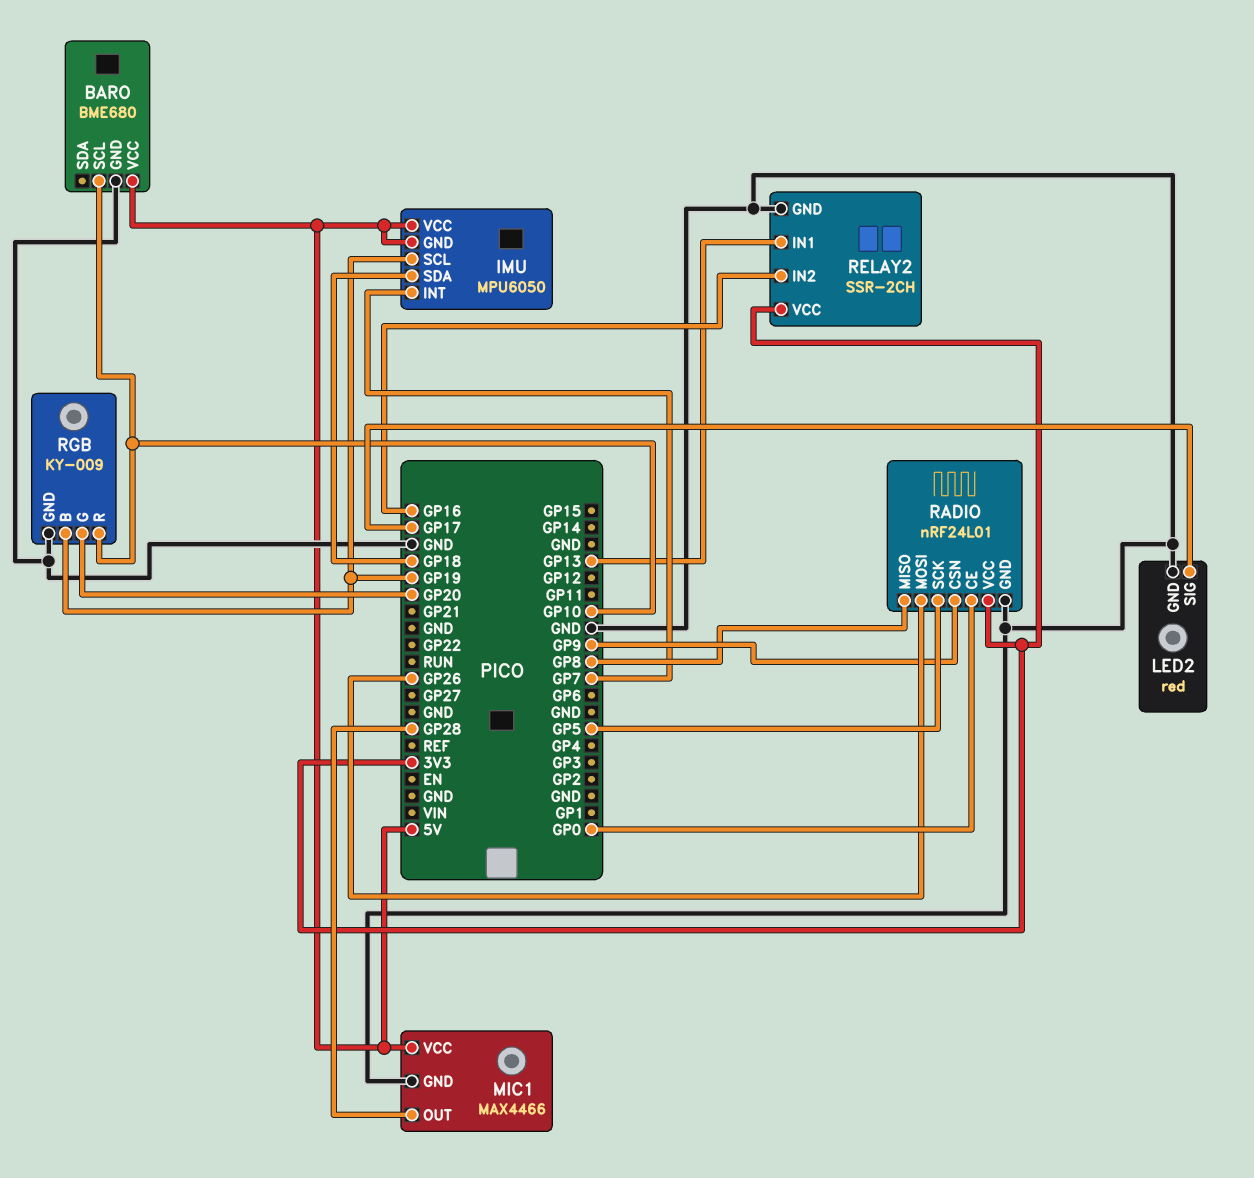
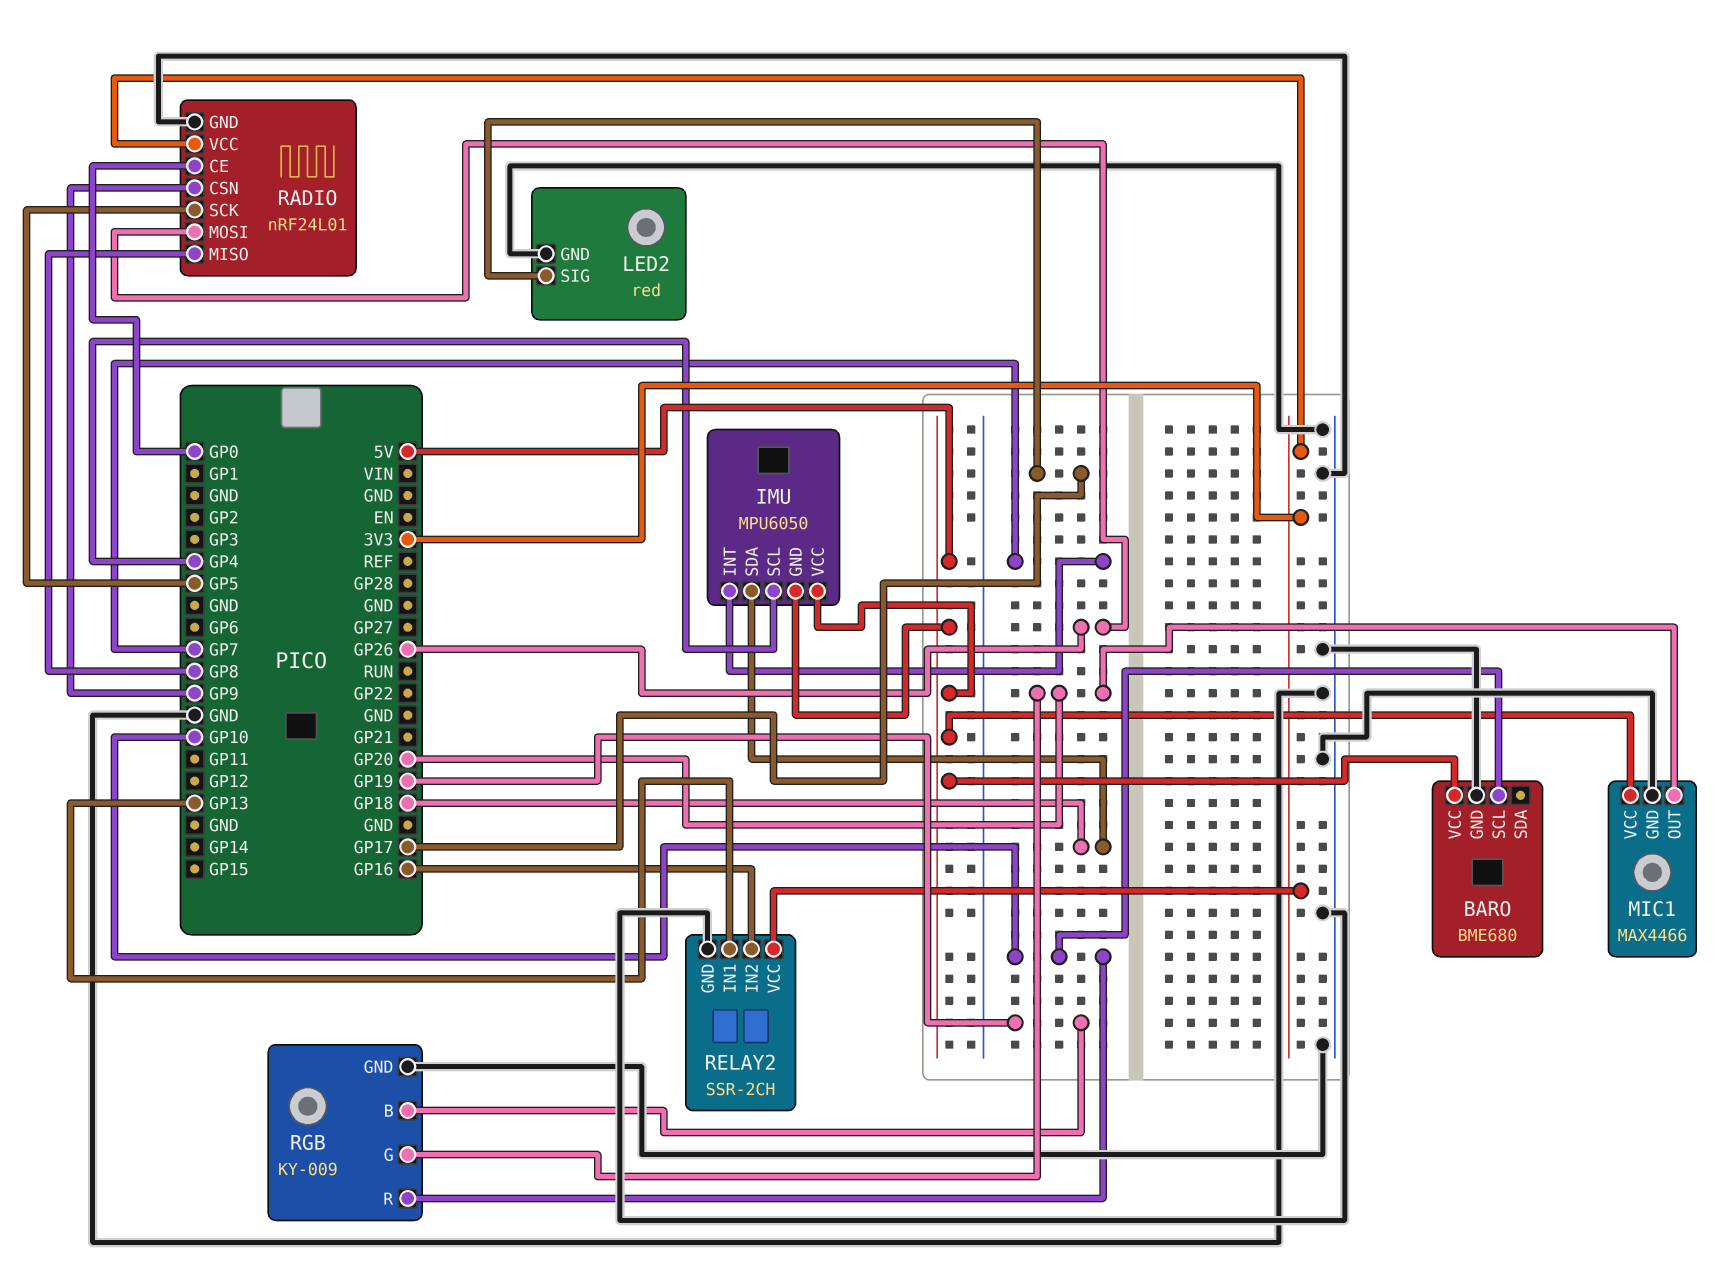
IMU pin SCL: GP19 -> GP4
MIC1 pin OUT: GP28 -> GP20

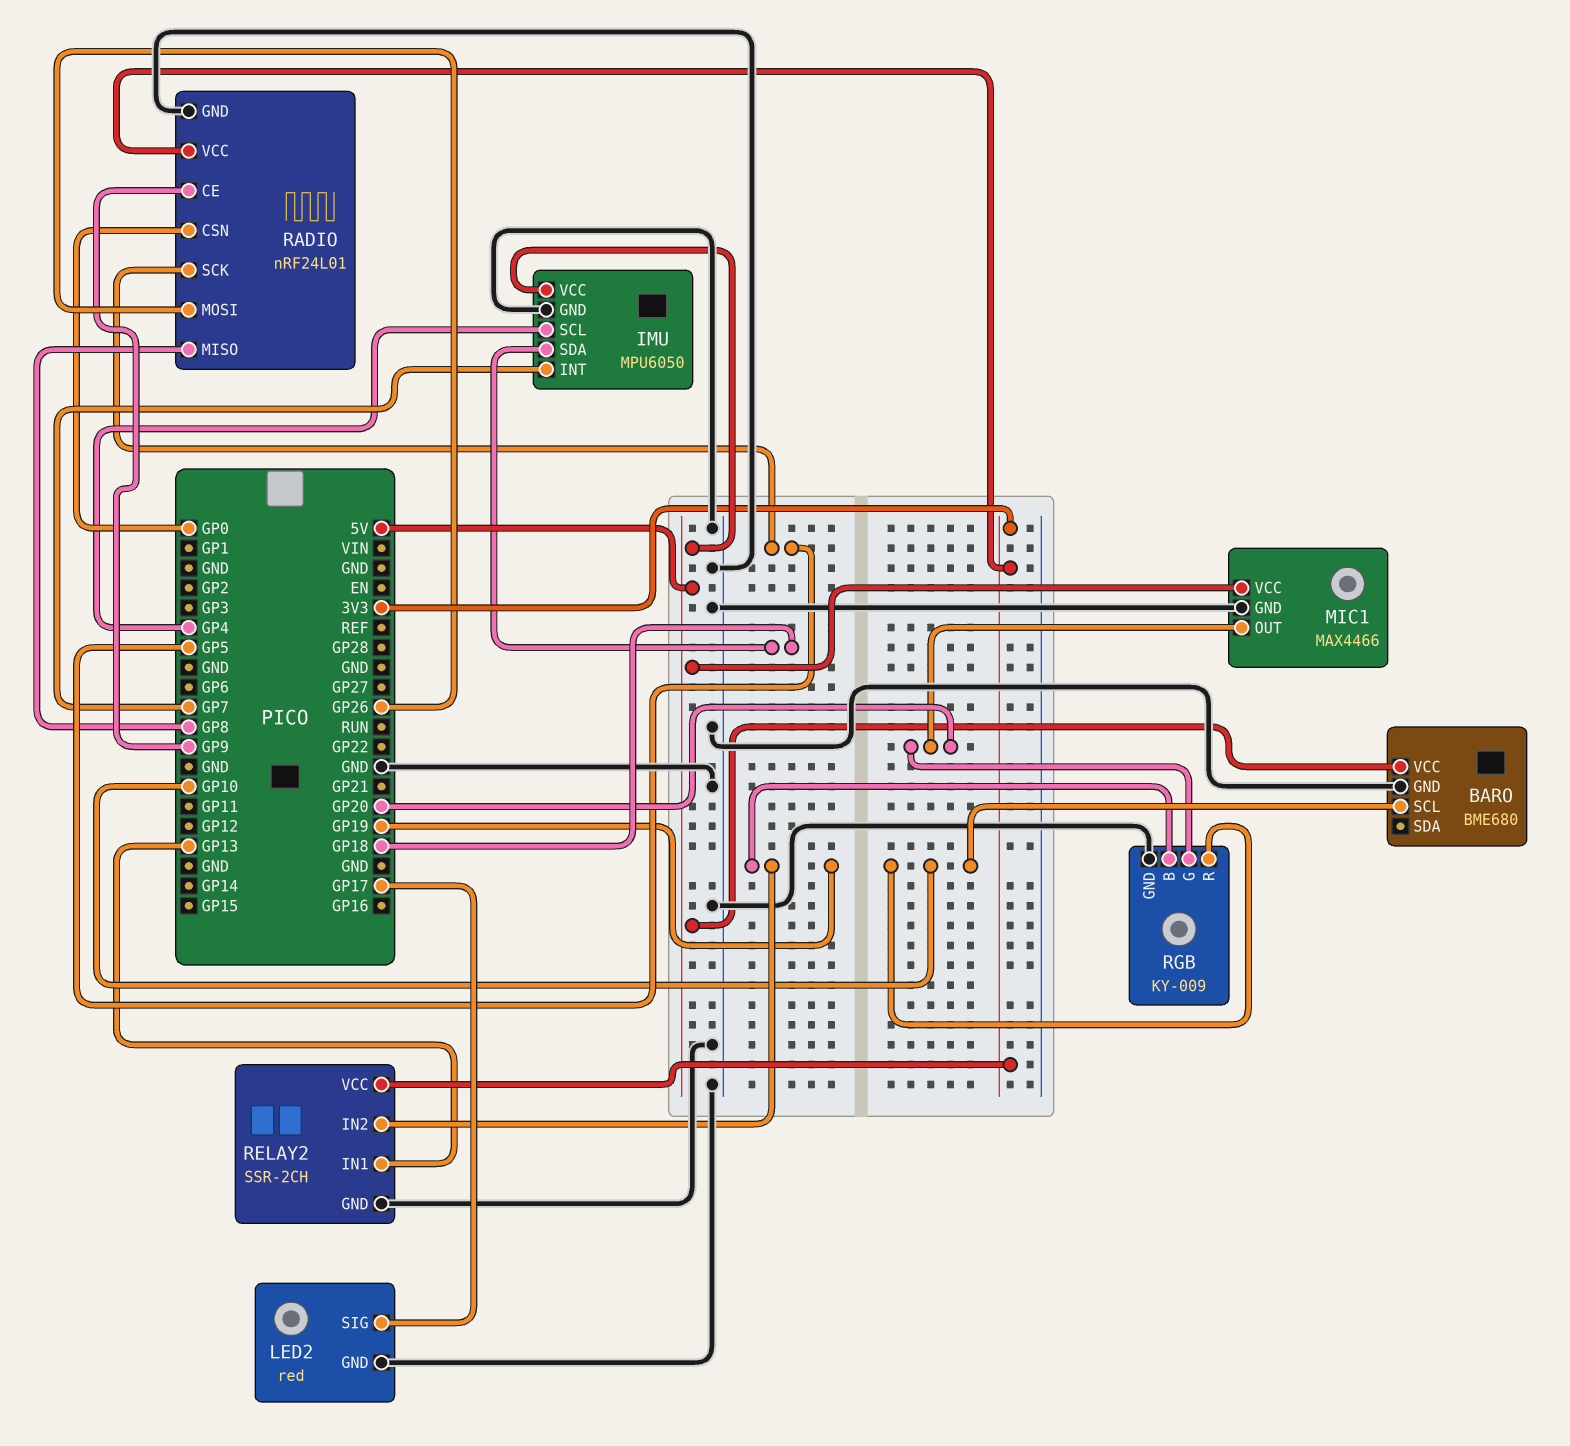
IMU pin GND: 5V -> GND
RADIO pin CE: GP0 -> GP9
RADIO pin CSN: GP9 -> GP0
RELAY2 pin IN2: GP16 -> GP19

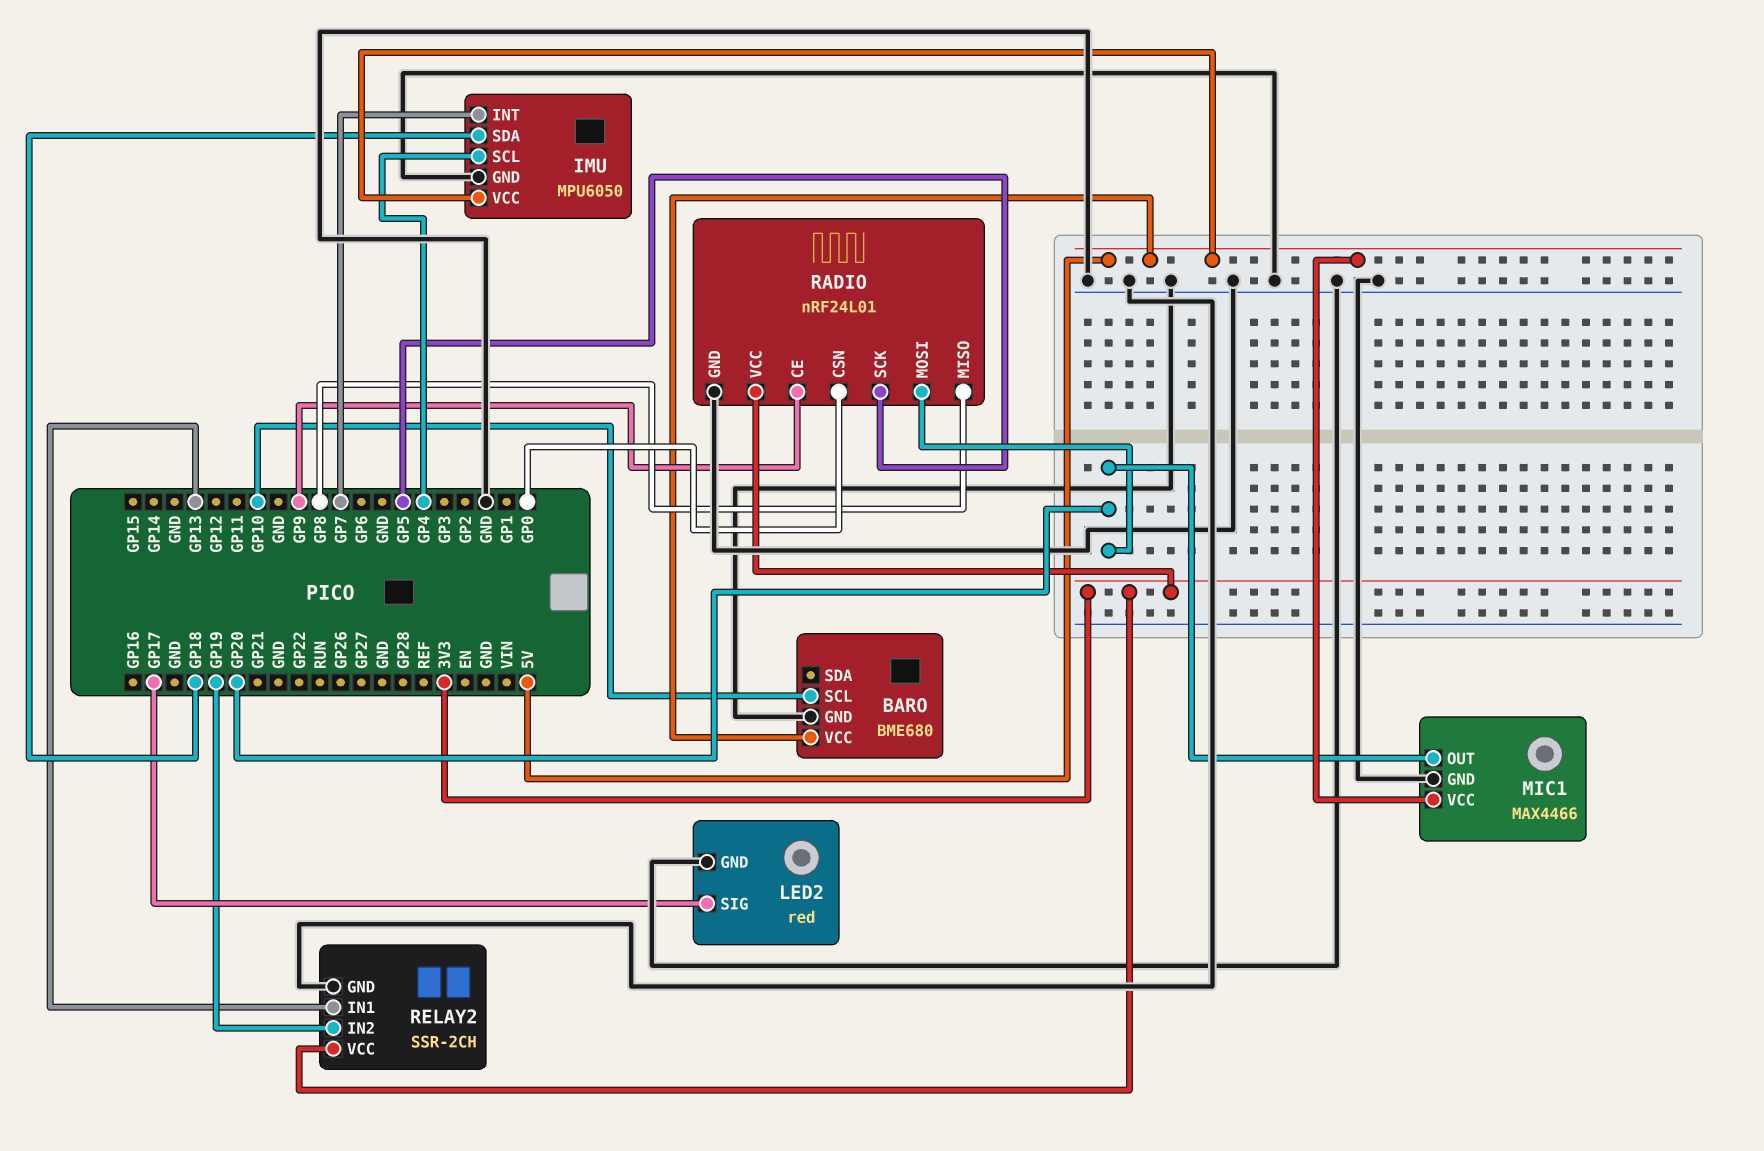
RADIO pin MOSI: GP26 -> GP20
RGB: KY-009 -> none
RGB pin B: GP19 -> none
RGB pin G: GP20 -> none
RGB pin GND: GND -> none
RGB pin R: GP10 -> none

